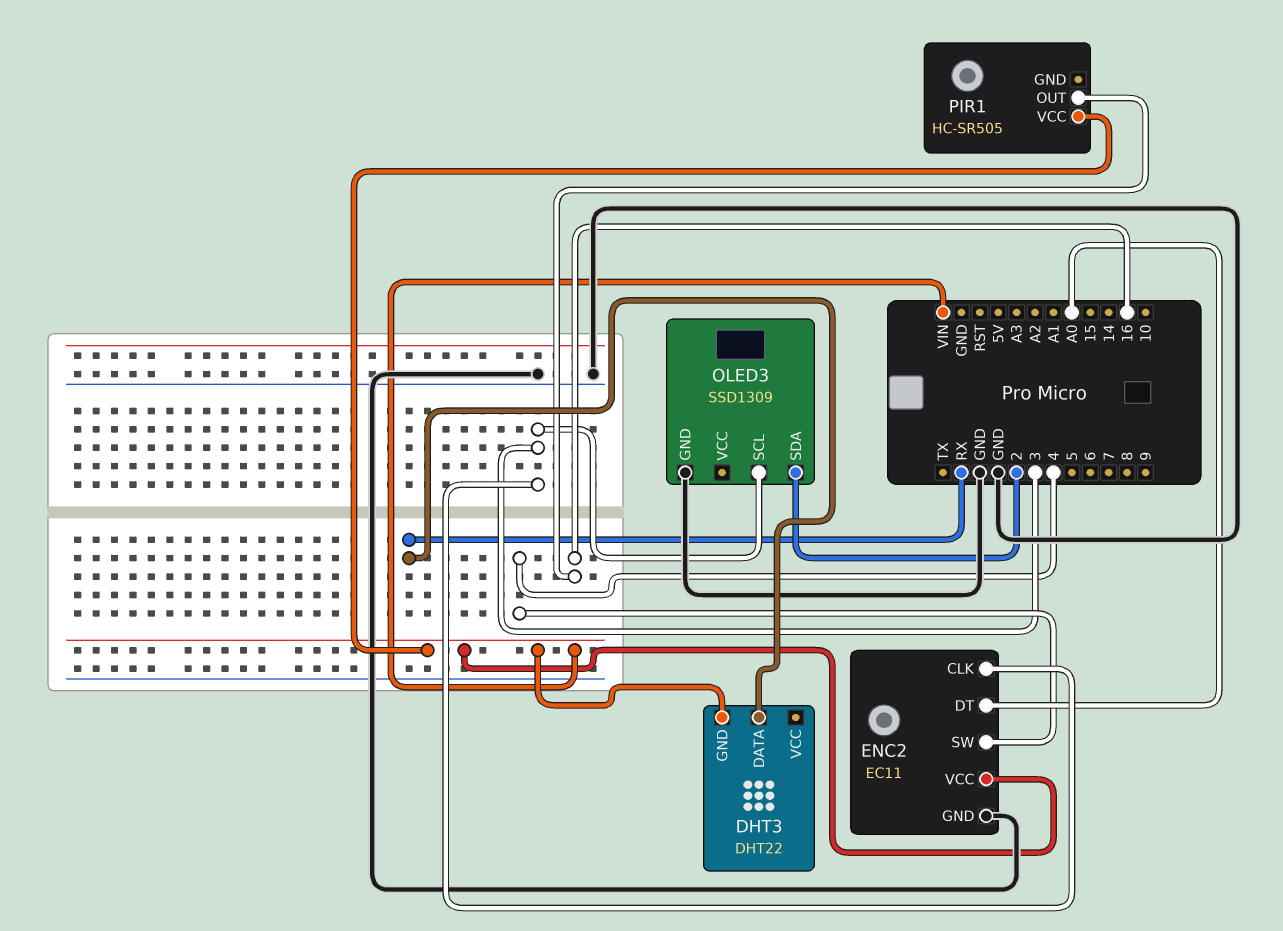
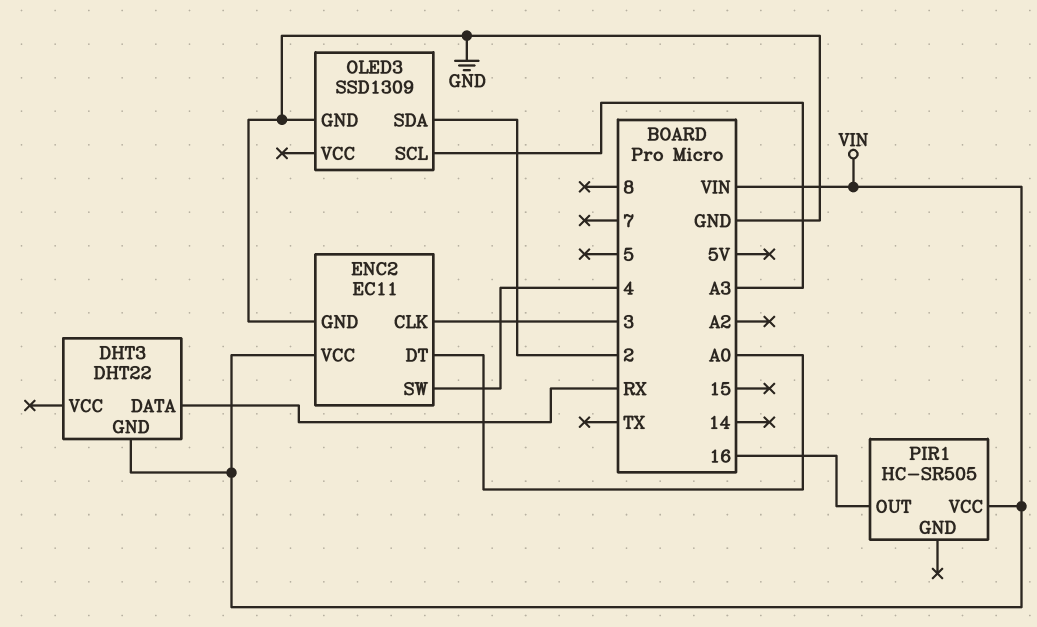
OLED3 pin SCL: 3 -> A3

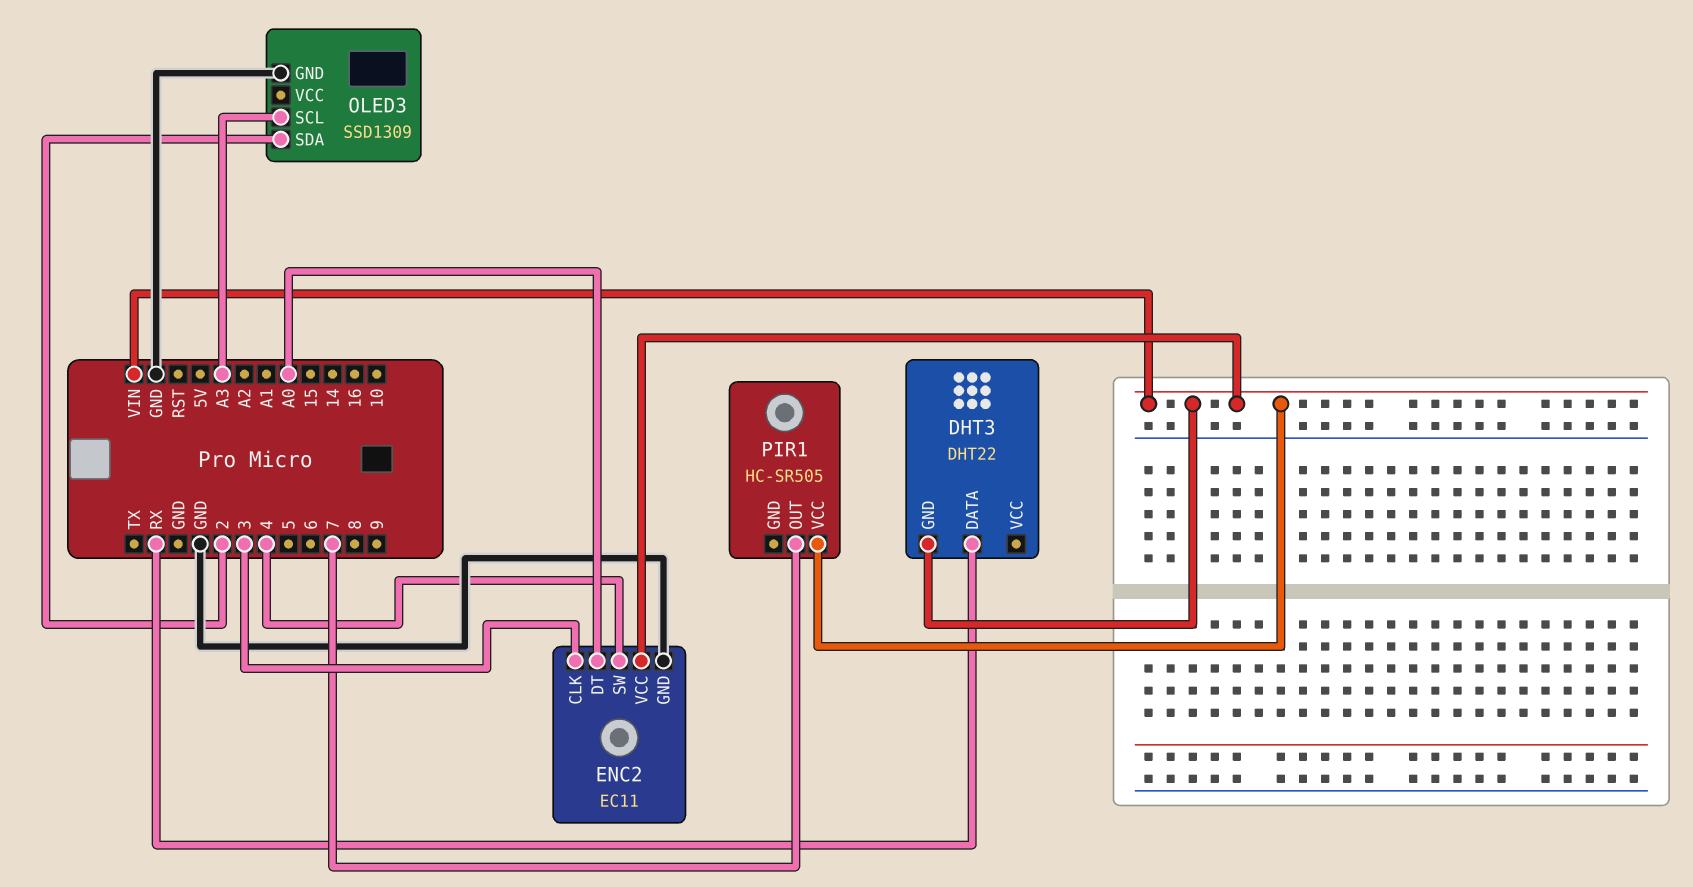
PIR1 pin OUT: 16 -> 7

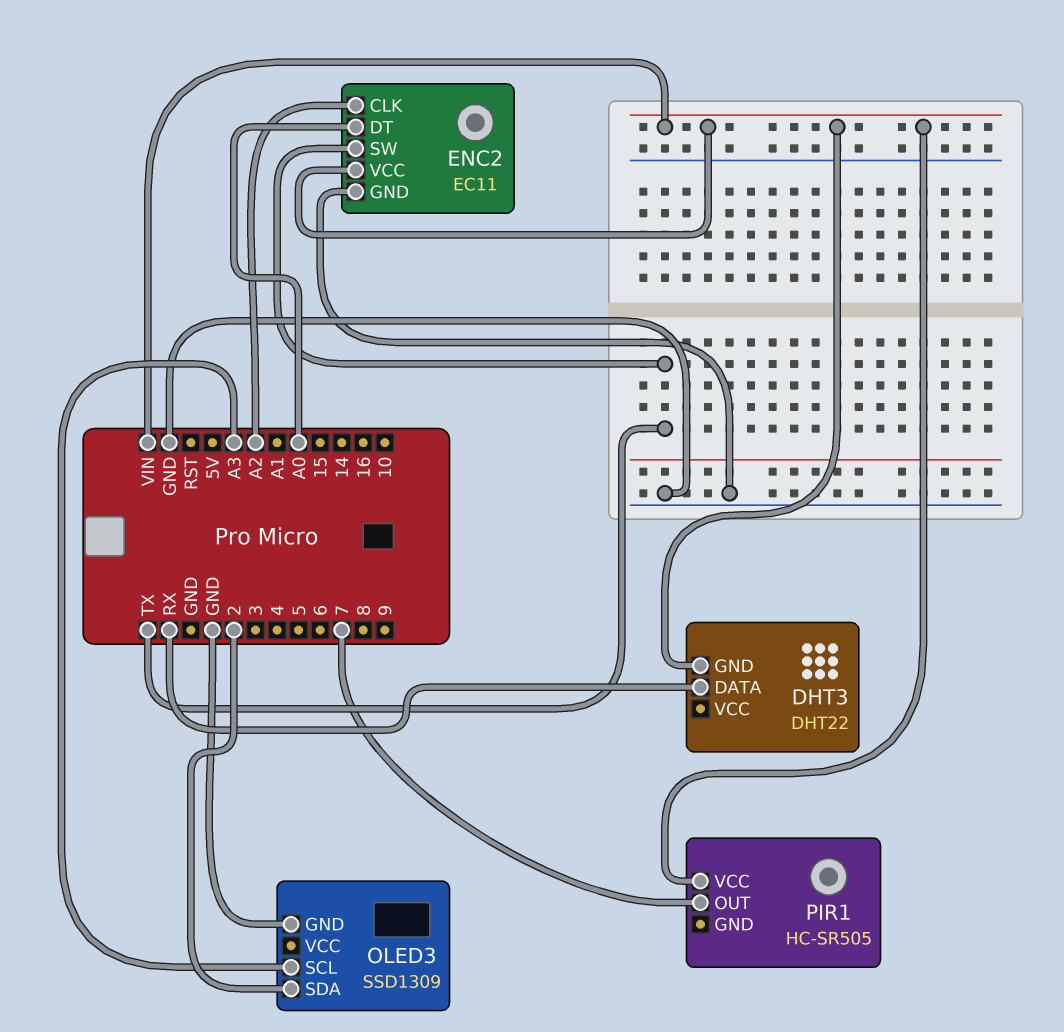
ENC2 pin CLK: 3 -> A2
ENC2 pin SW: 4 -> TX

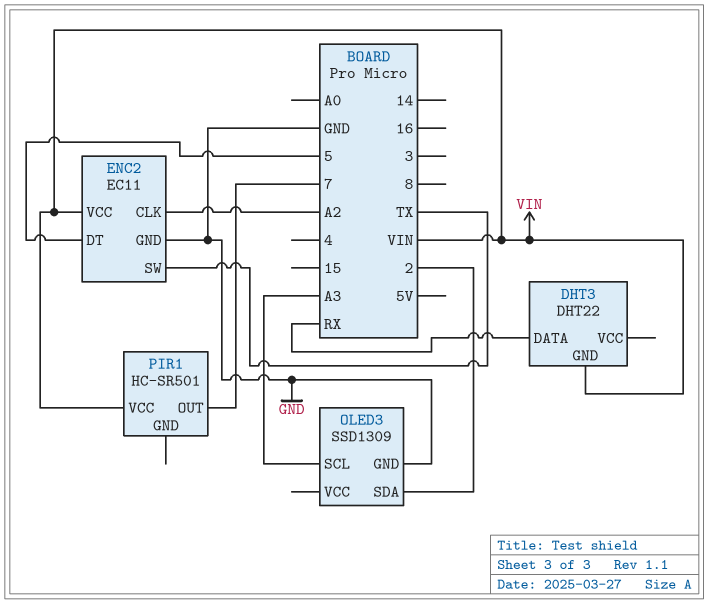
ENC2 pin DT: A0 -> 5
PIR1: HC-SR505 -> HC-SR501

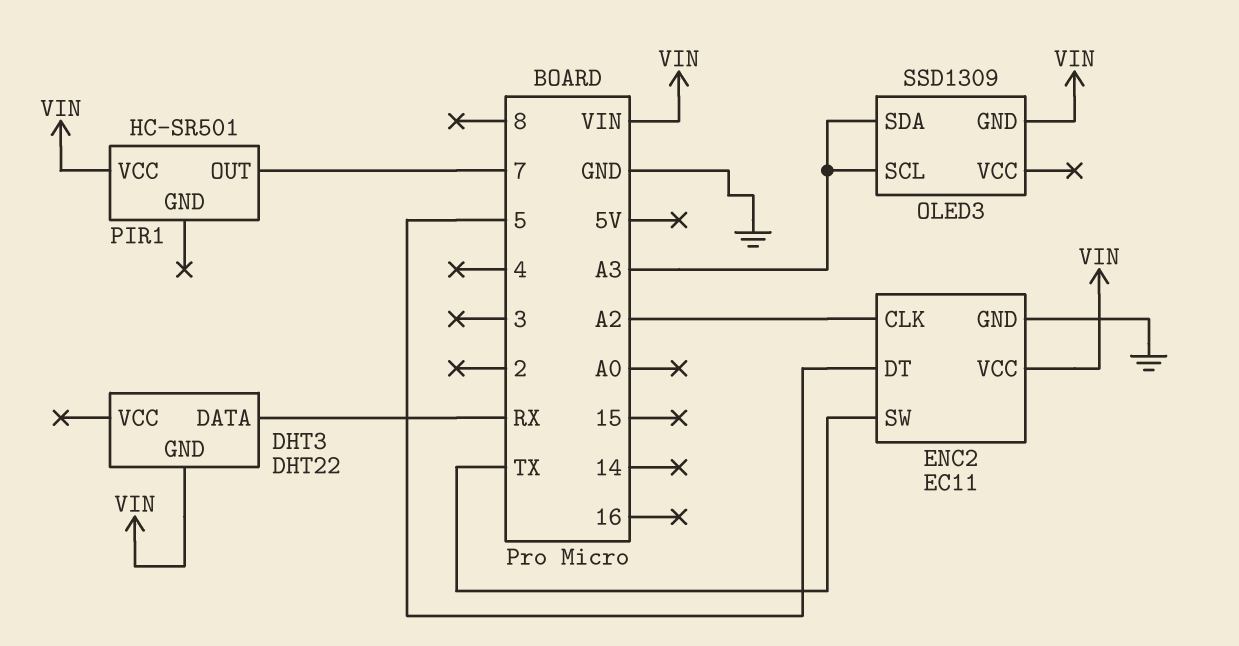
OLED3 pin GND: GND -> VIN
OLED3 pin SDA: 2 -> A3

